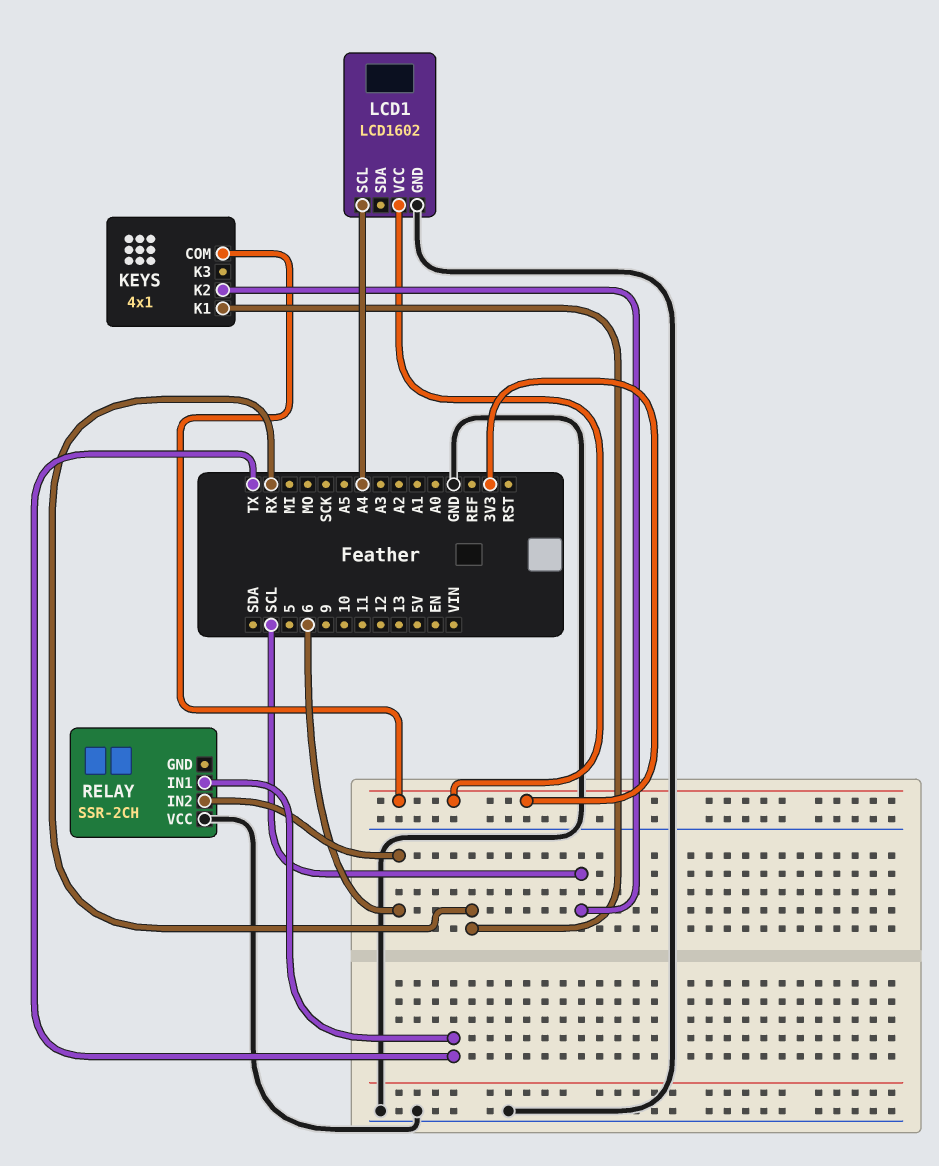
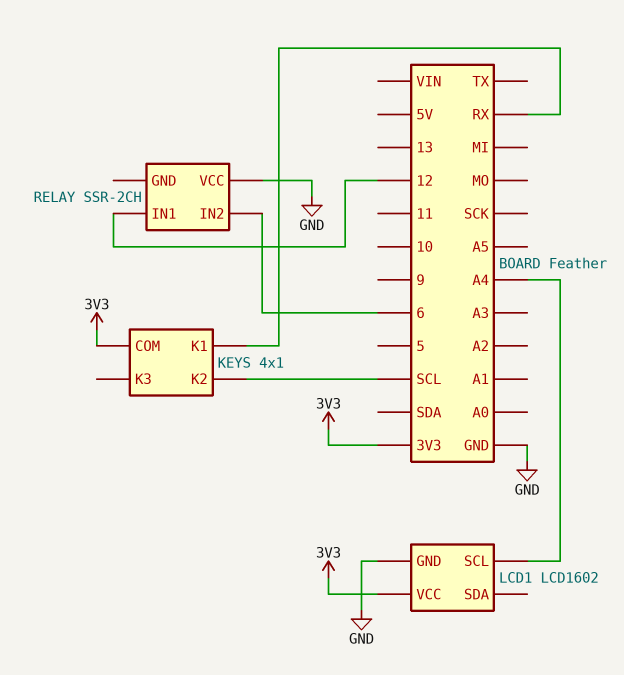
RELAY pin IN1: TX -> 12

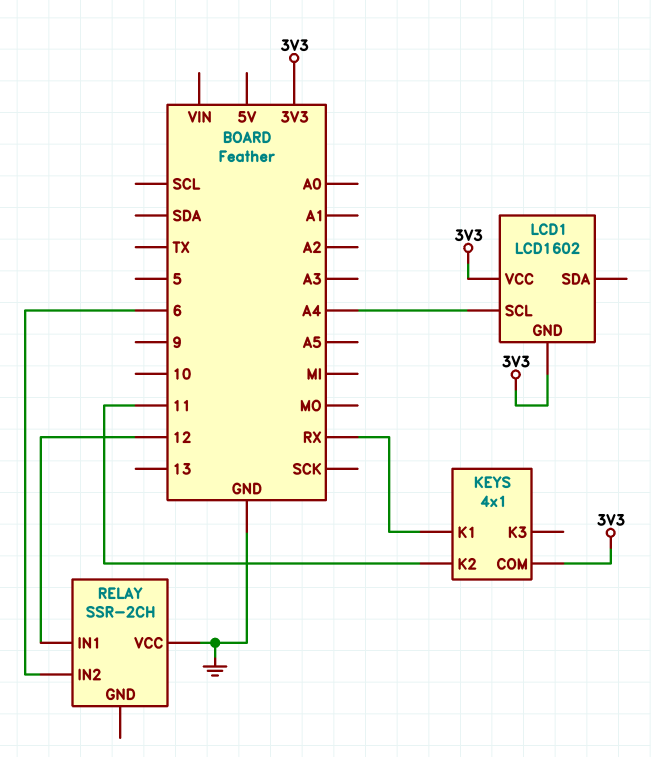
KEYS pin K2: SCL -> 11
LCD1 pin GND: GND -> 3V3

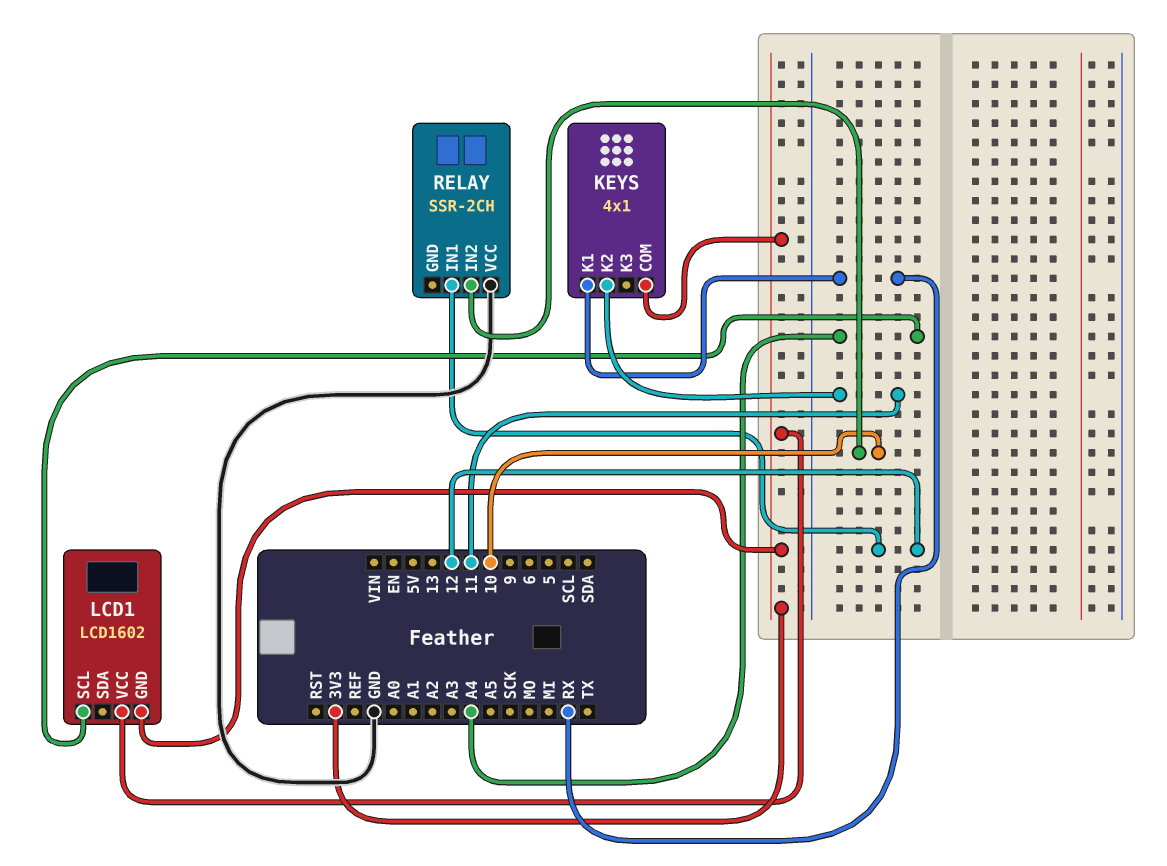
RELAY pin IN2: 6 -> 10

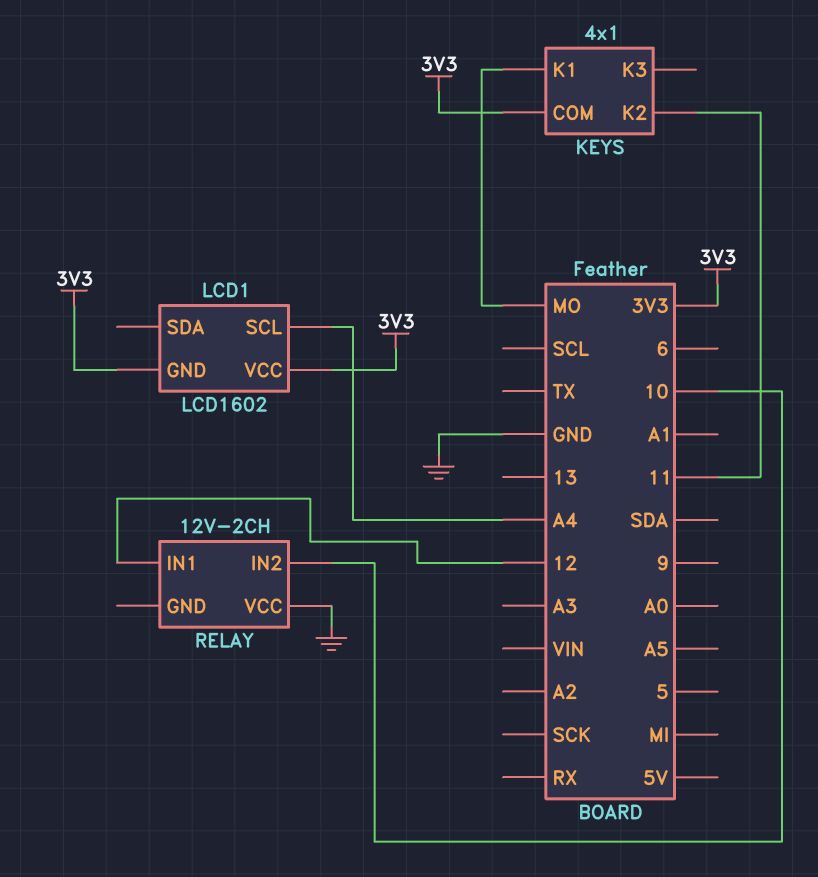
KEYS pin K1: RX -> MO
RELAY: SSR-2CH -> 12V-2CH

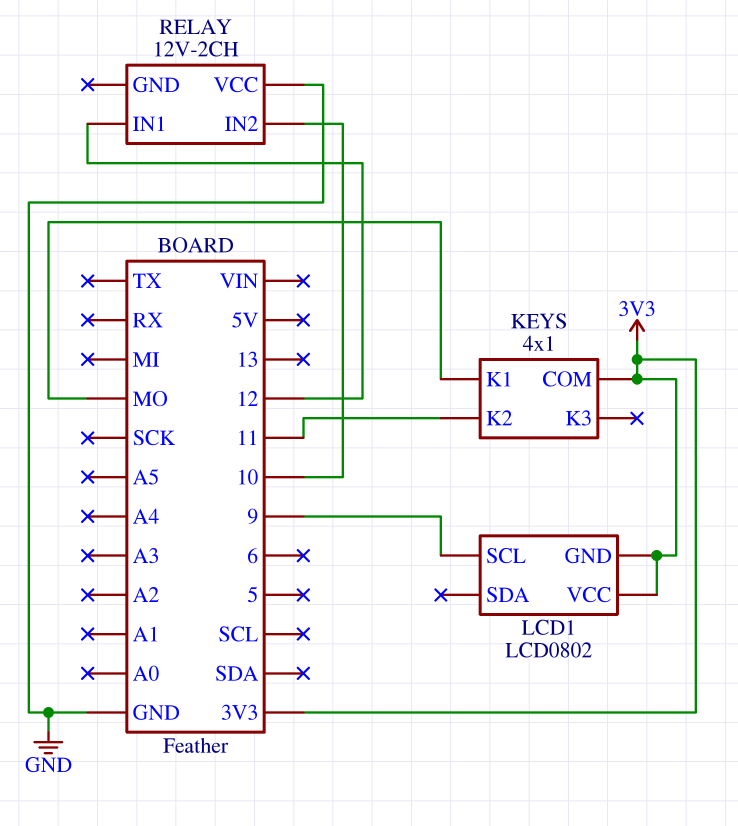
LCD1: LCD1602 -> LCD0802
LCD1 pin SCL: A4 -> 9

